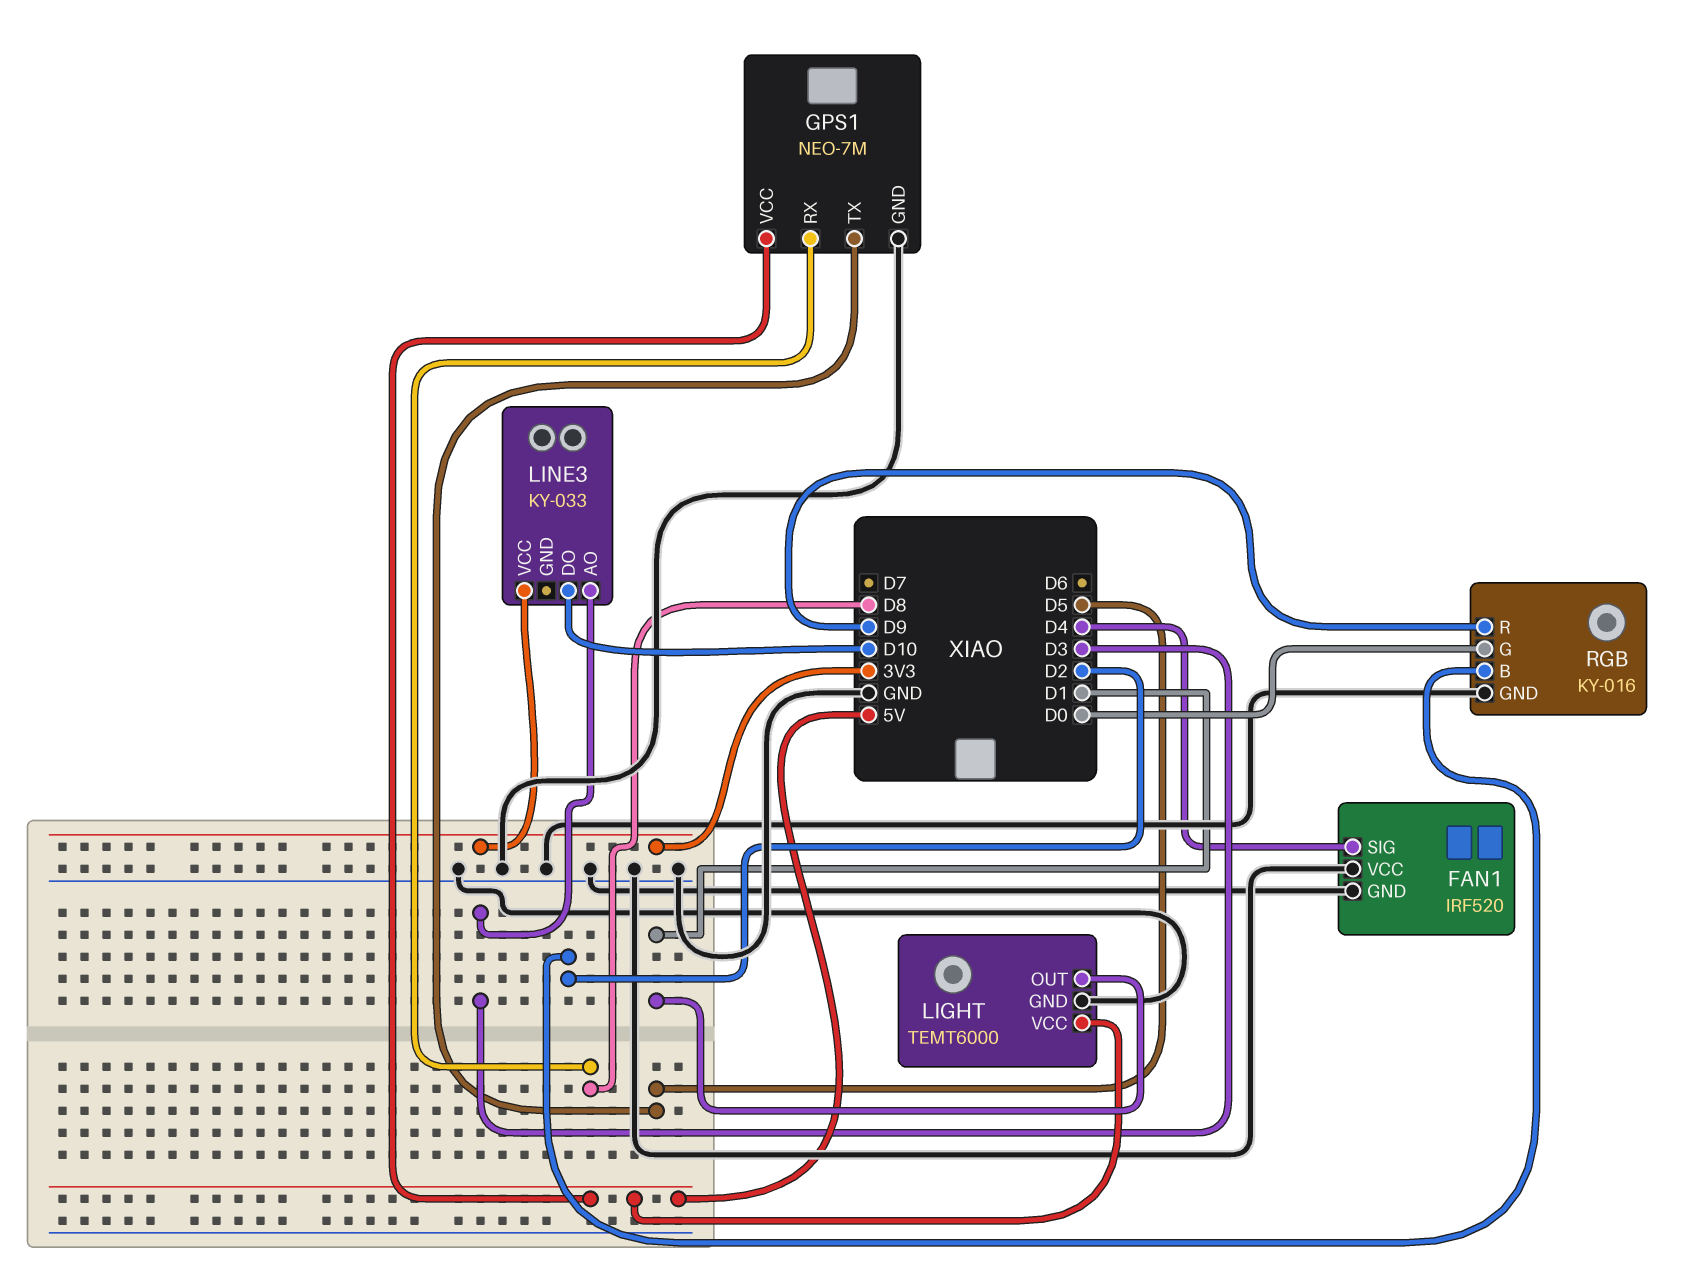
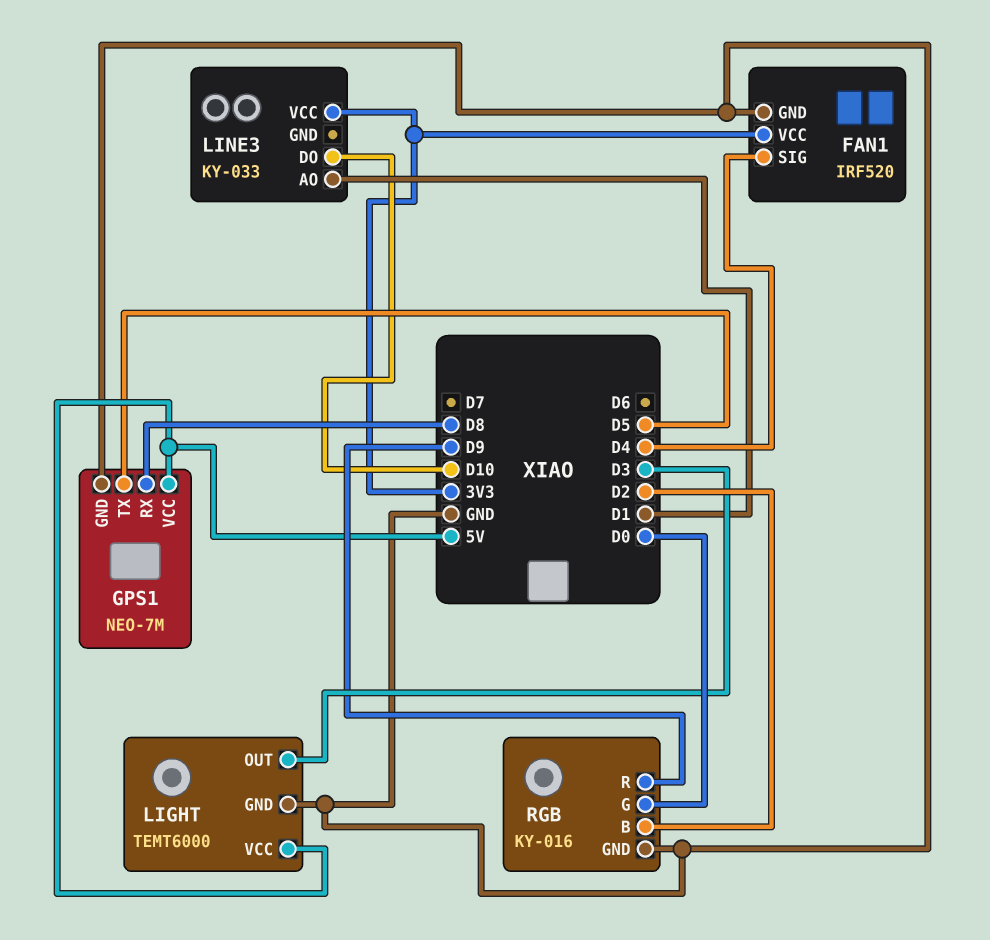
FAN1 pin VCC: GND -> 3V3
LIGHT pin OUT: D1 -> D3
LINE3 pin AO: D3 -> D1

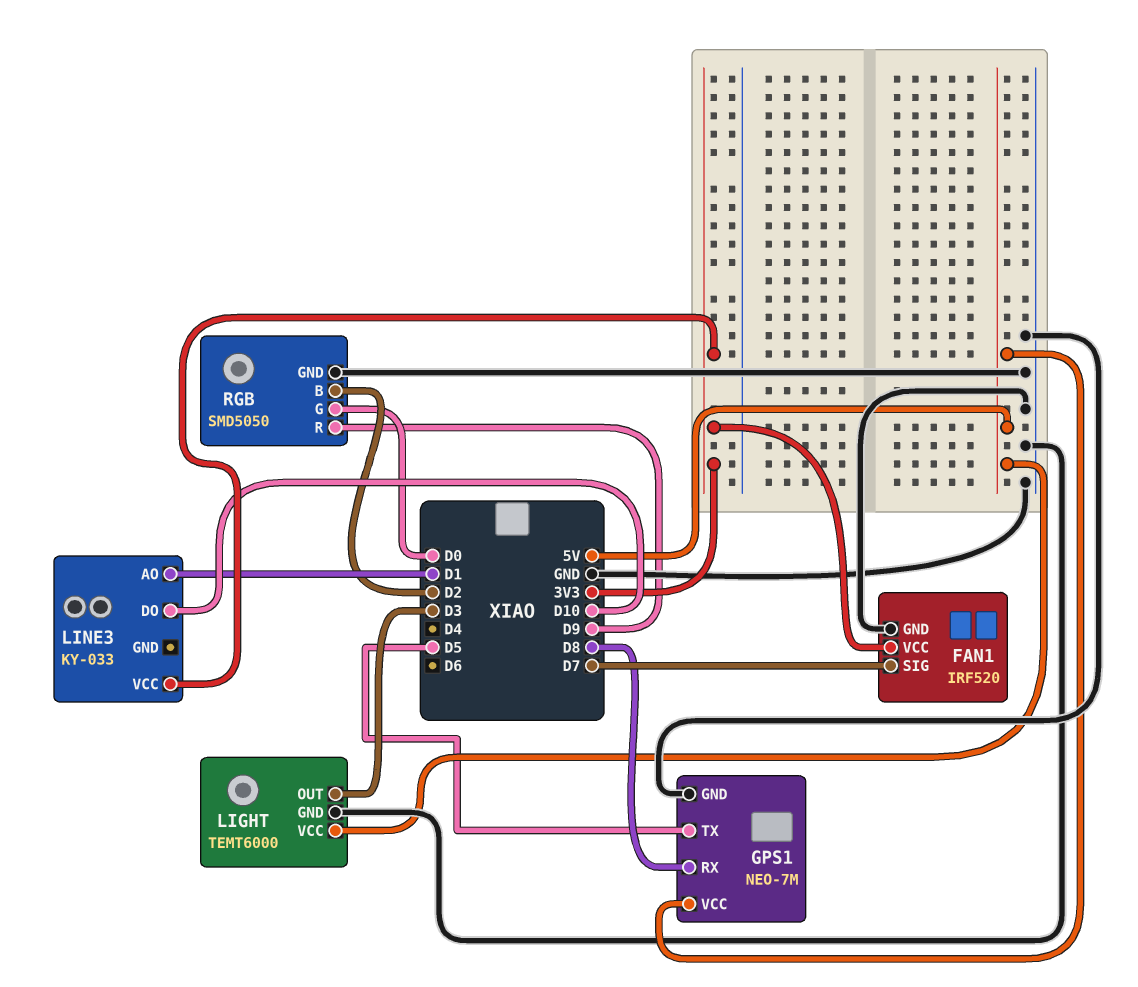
FAN1 pin SIG: D4 -> D7
RGB: KY-016 -> SMD5050

